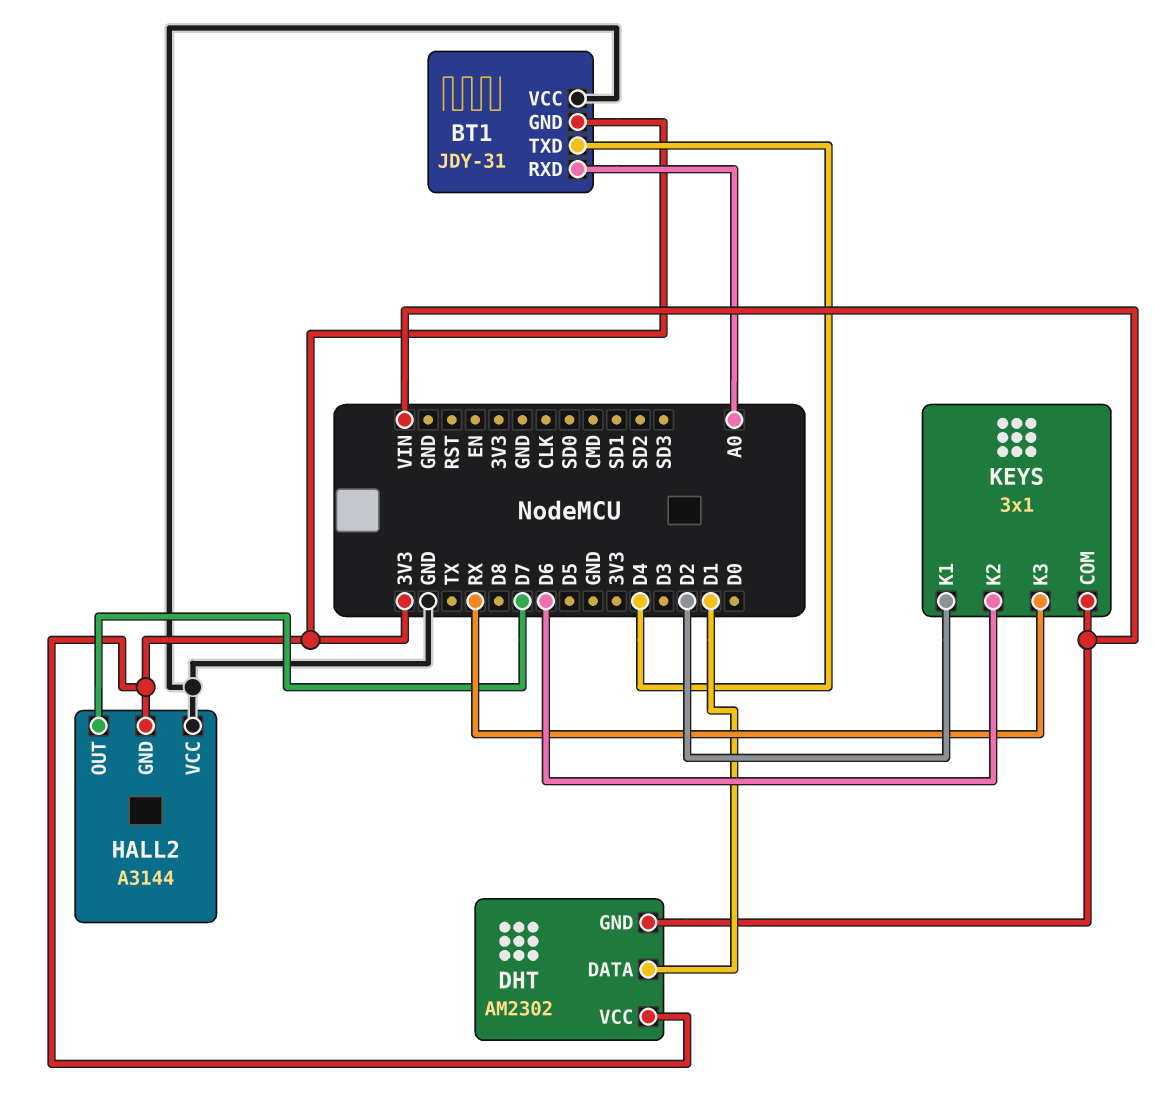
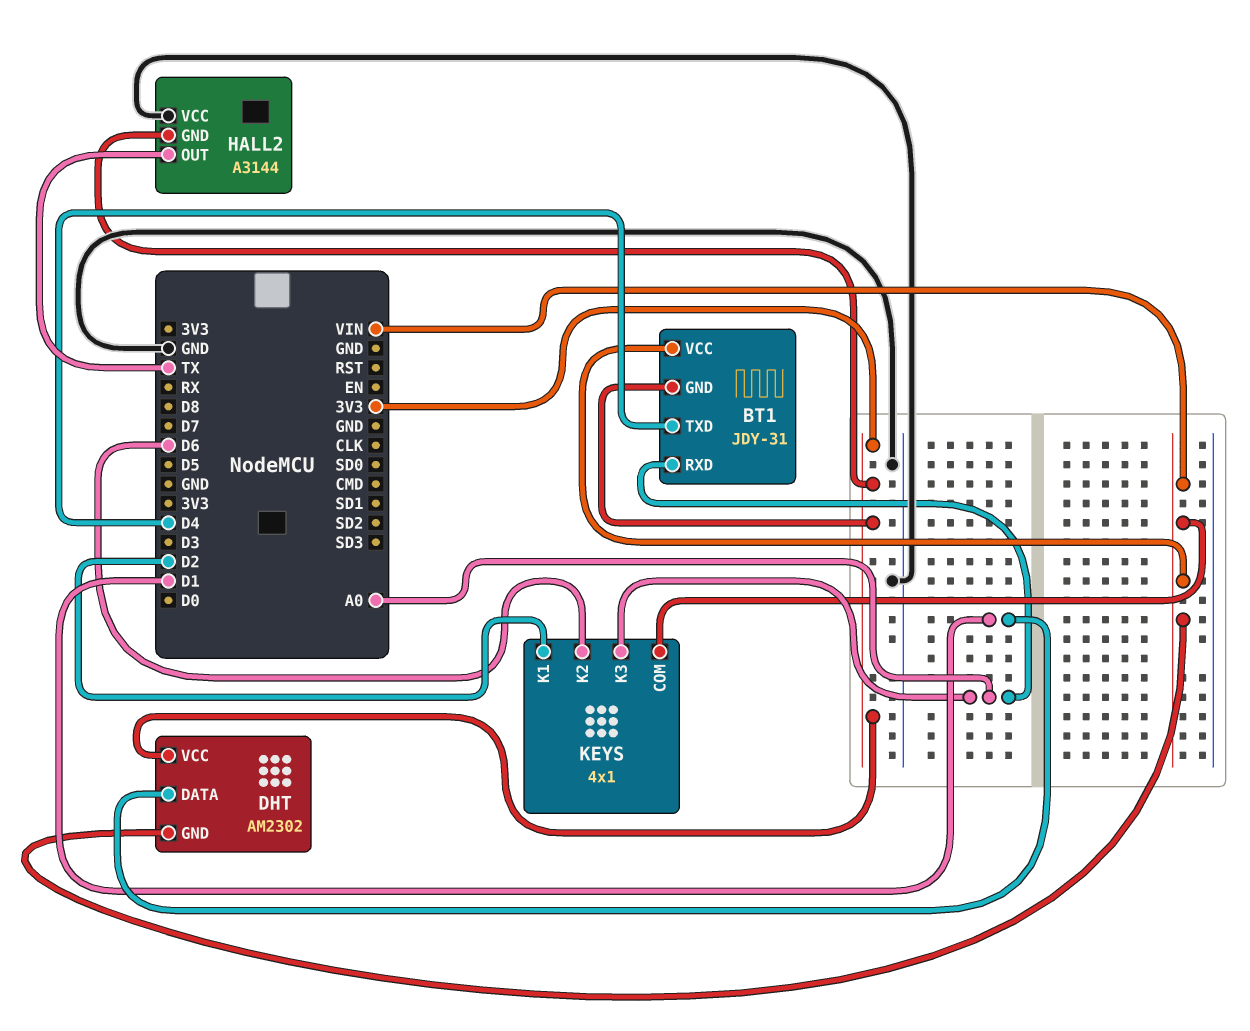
BT1 pin VCC: GND -> VIN
HALL2 pin OUT: D7 -> TX
KEYS: 3x1 -> 4x1
KEYS pin K3: RX -> A0

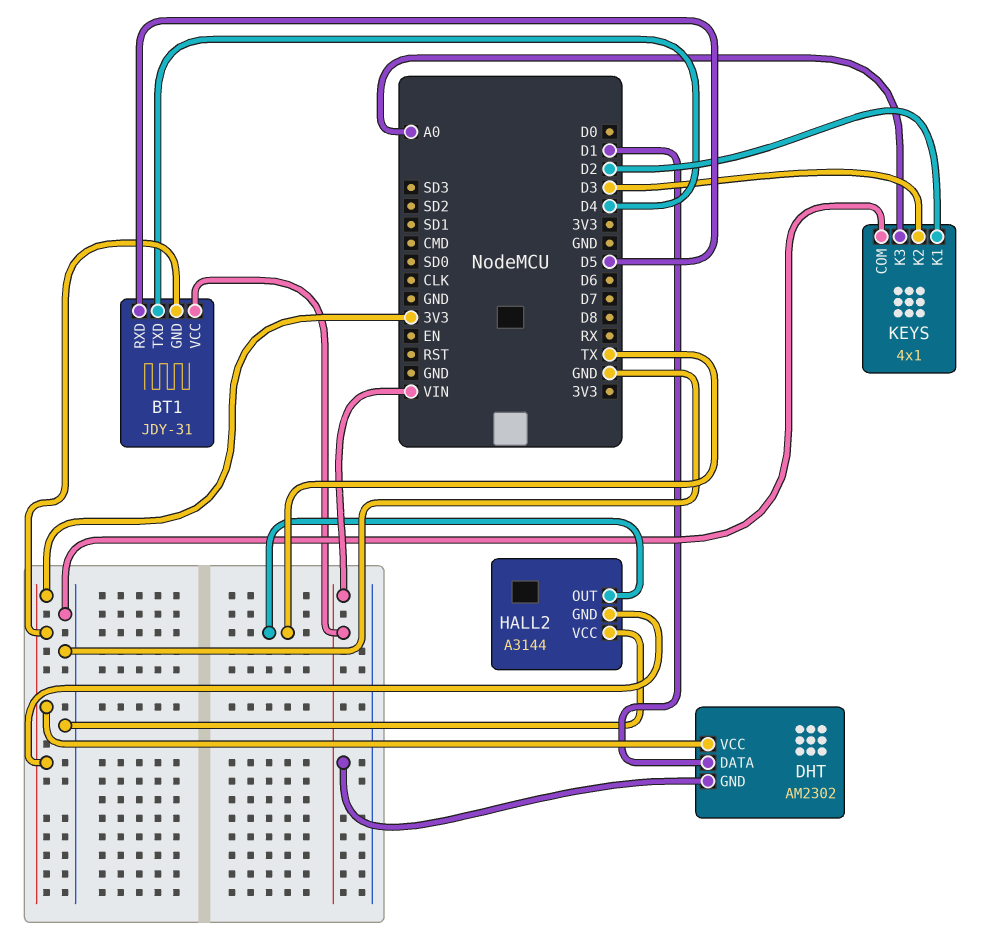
BT1 pin RXD: A0 -> D5
KEYS pin COM: VIN -> GND
KEYS pin K2: D6 -> D3

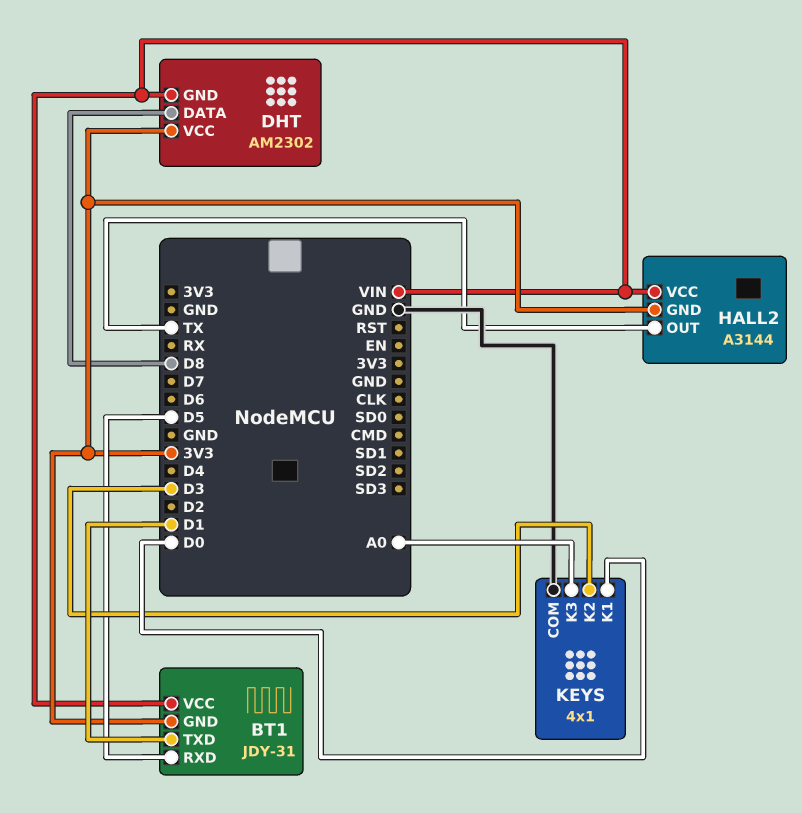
BT1 pin TXD: D4 -> D1
DHT pin DATA: D1 -> D8
HALL2 pin VCC: GND -> VIN
KEYS pin K1: D2 -> D0

